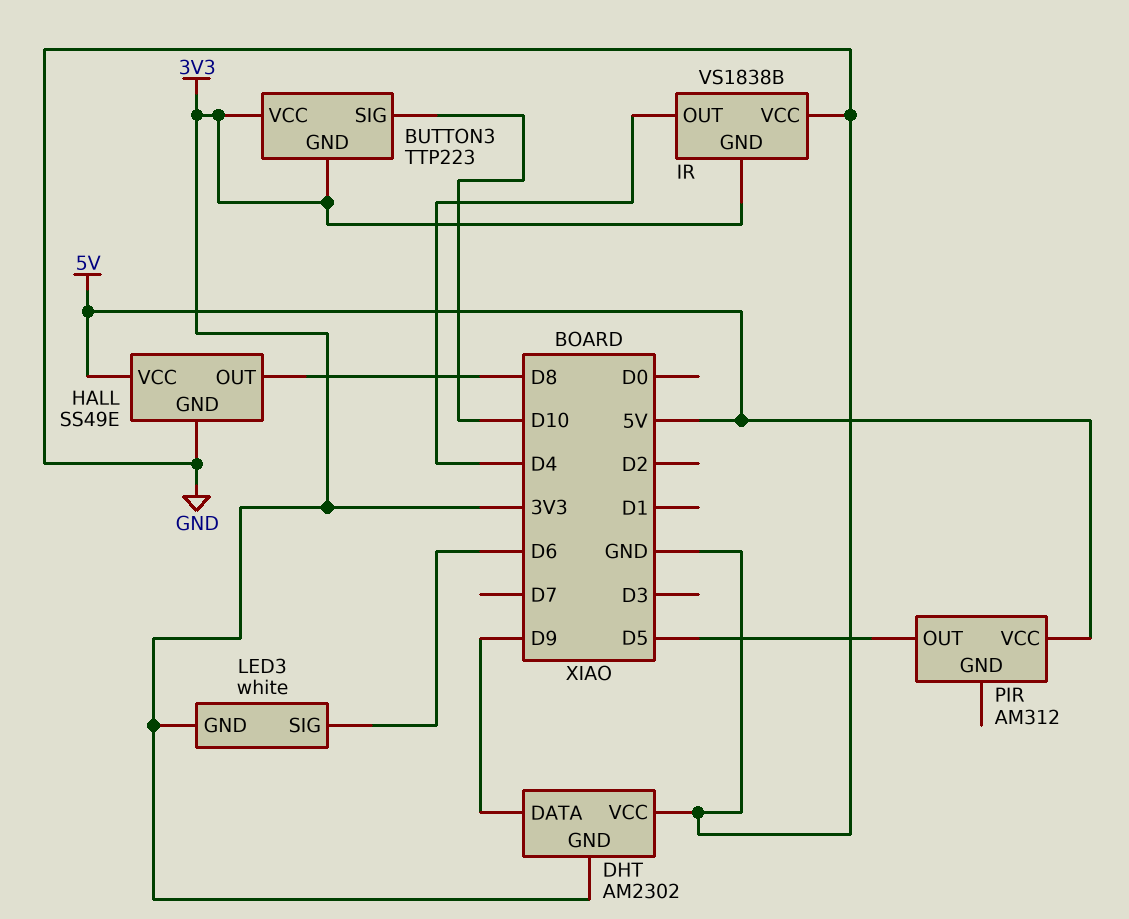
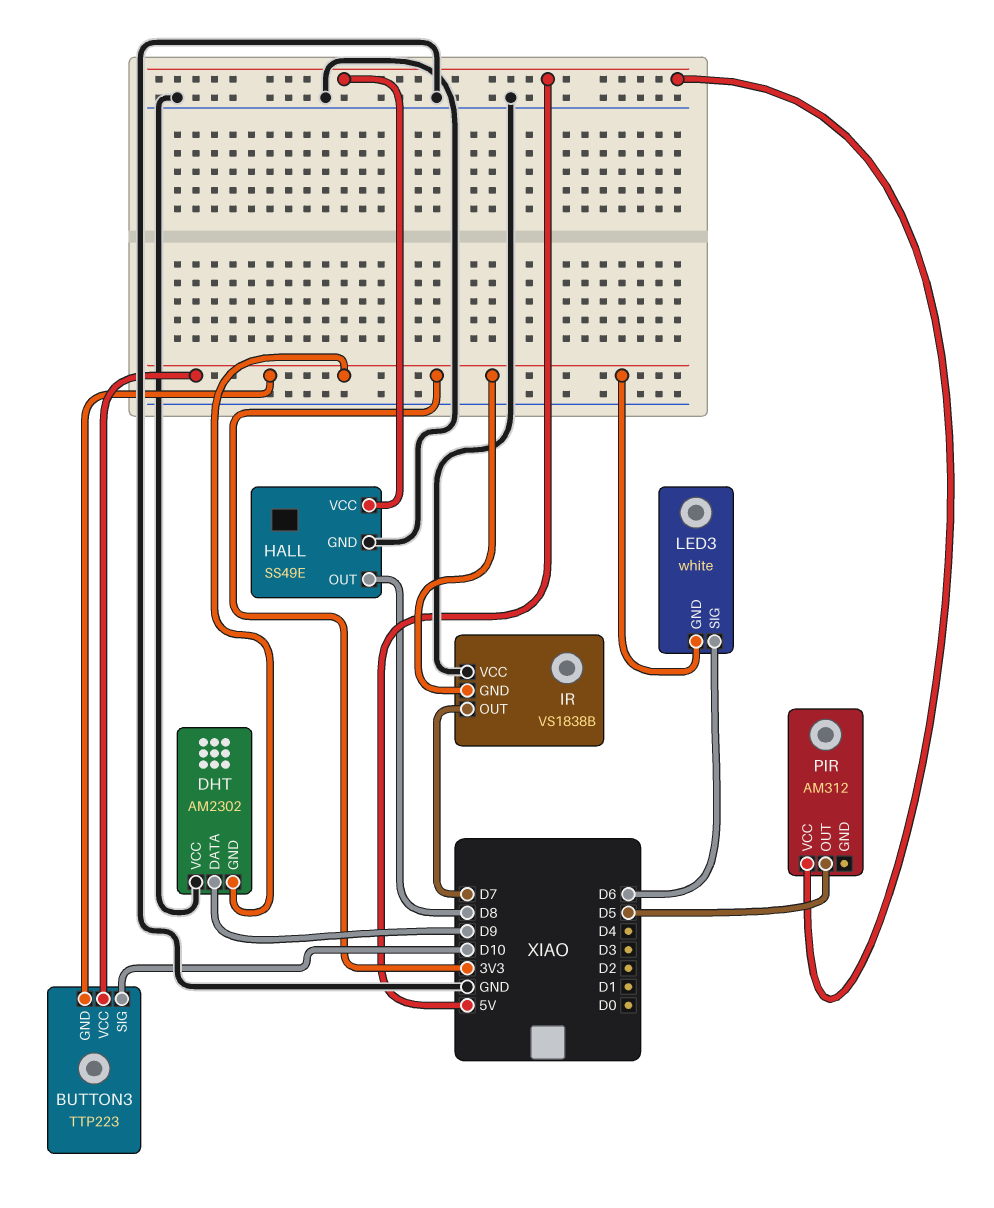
IR pin OUT: D4 -> D7

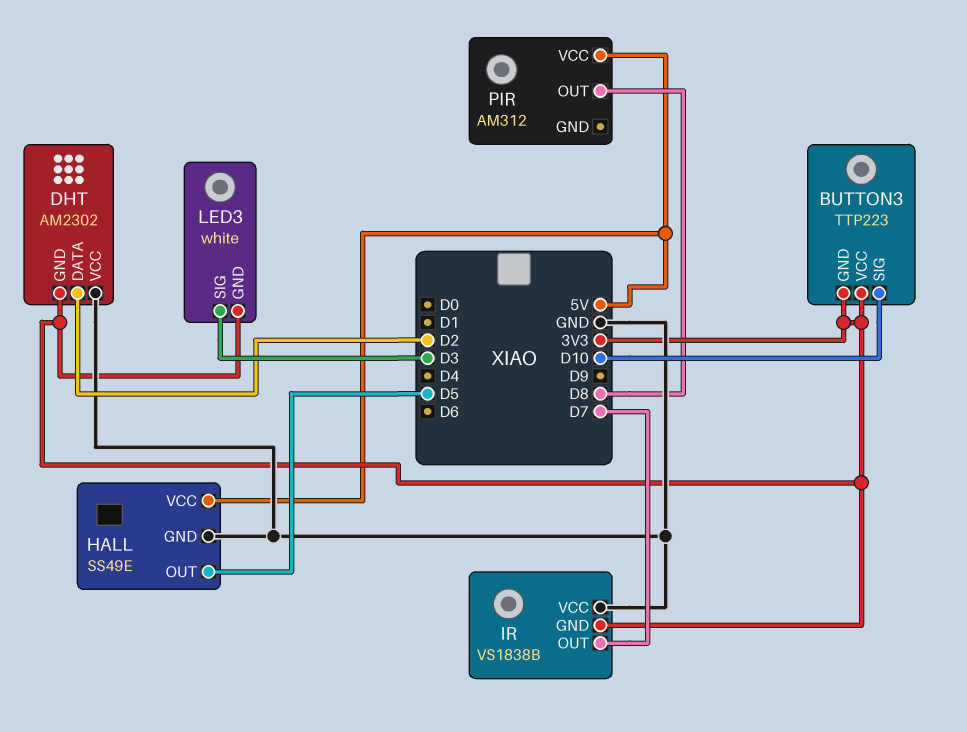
DHT pin DATA: D9 -> D2
HALL pin OUT: D8 -> D5
LED3 pin SIG: D6 -> D3
PIR pin OUT: D5 -> D8

